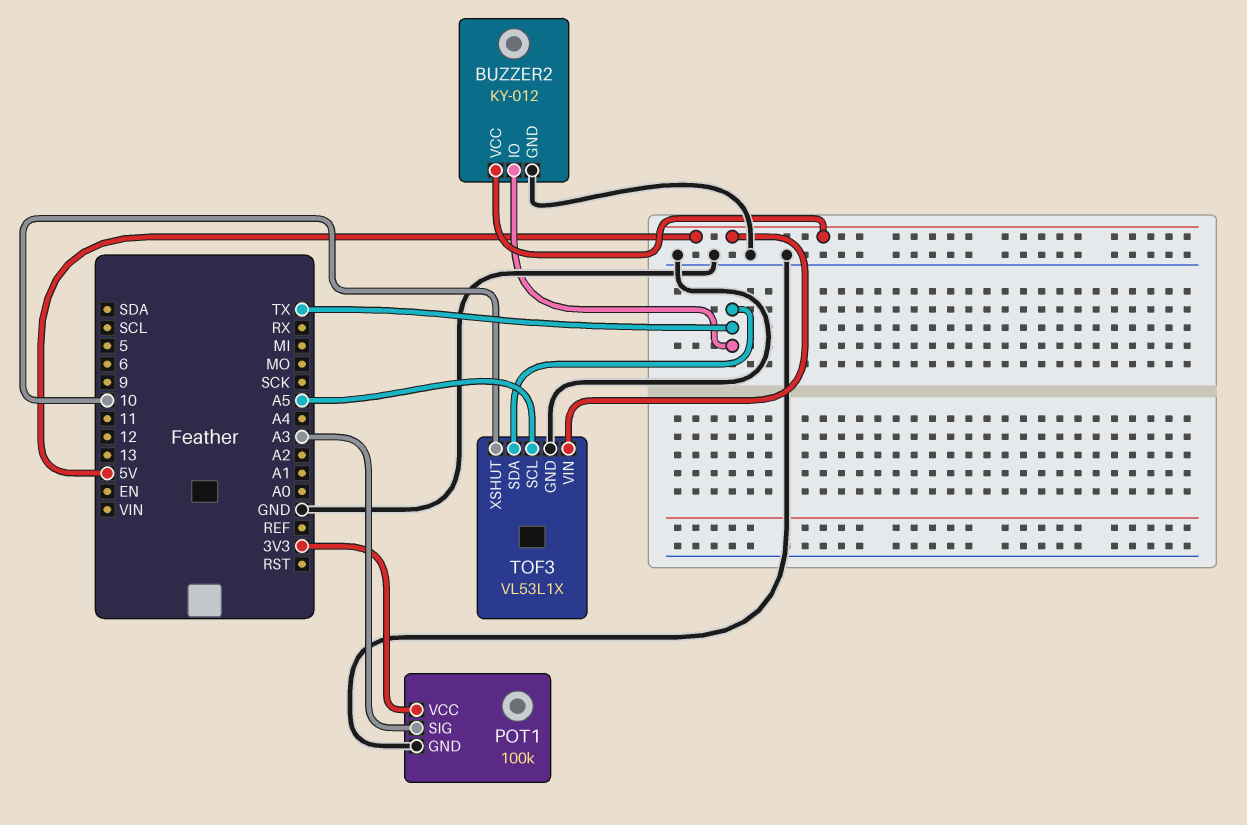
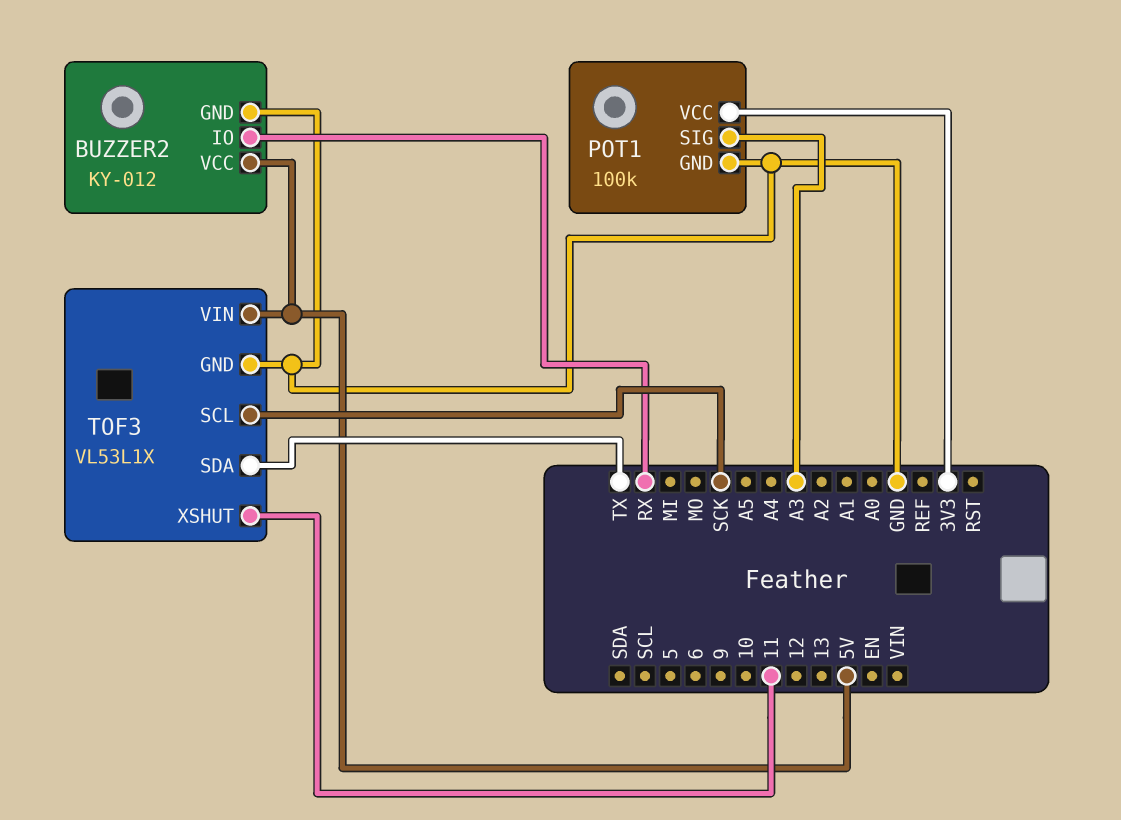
BUZZER2 pin IO: TX -> RX
TOF3 pin SCL: A5 -> SCK
TOF3 pin XSHUT: 10 -> 11

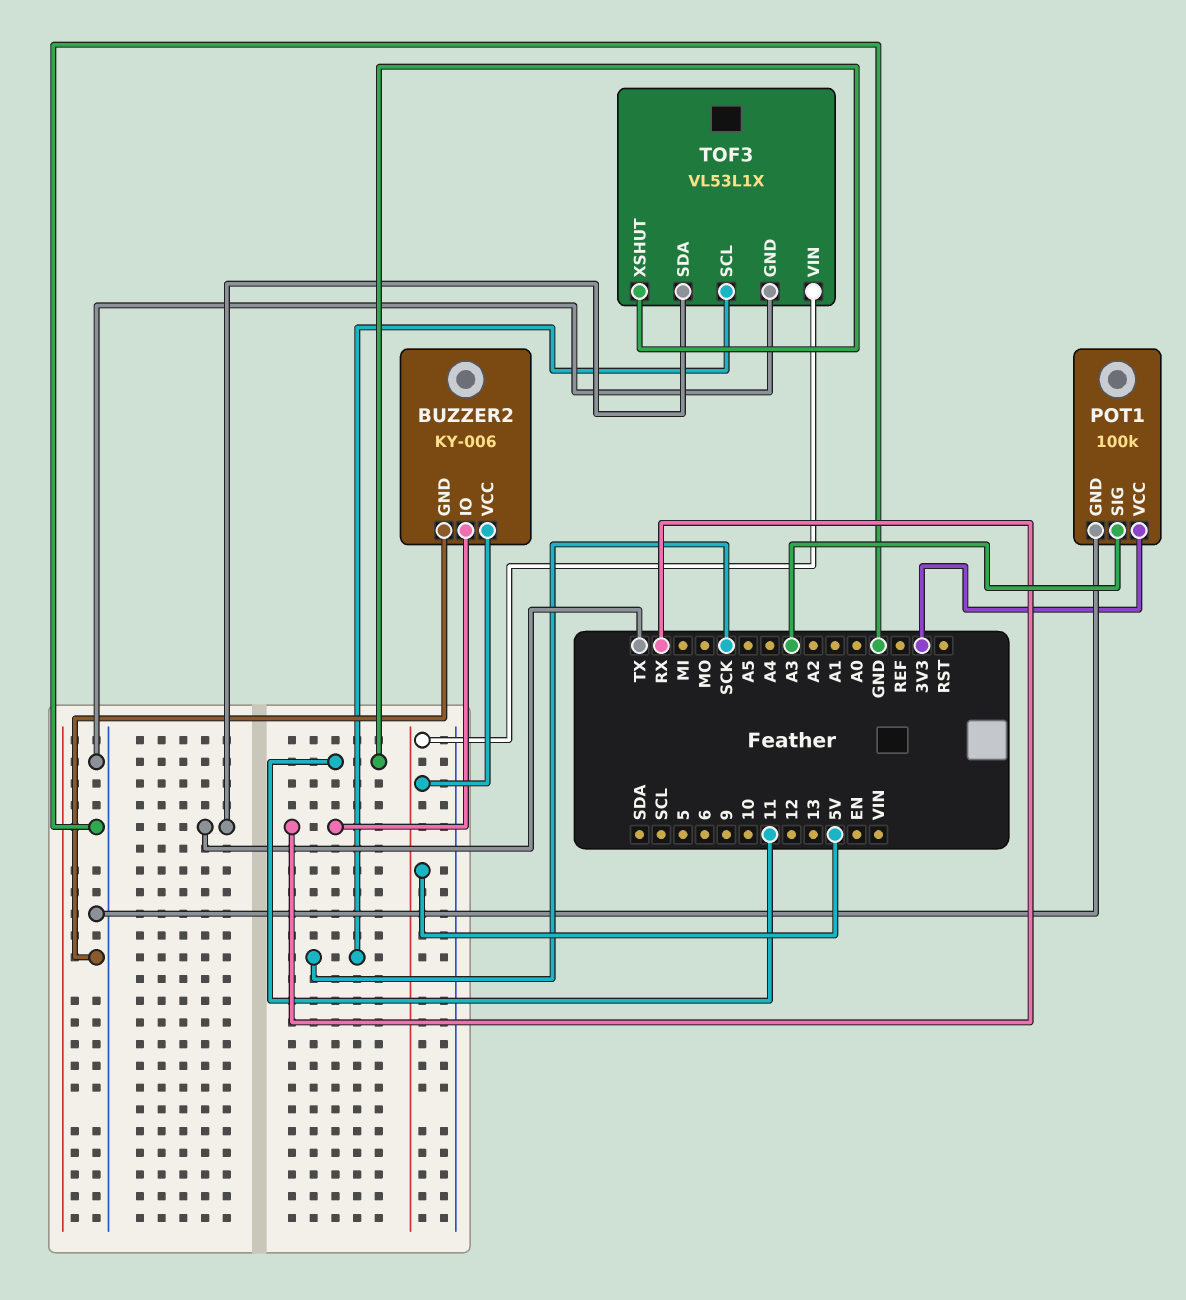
BUZZER2: KY-012 -> KY-006

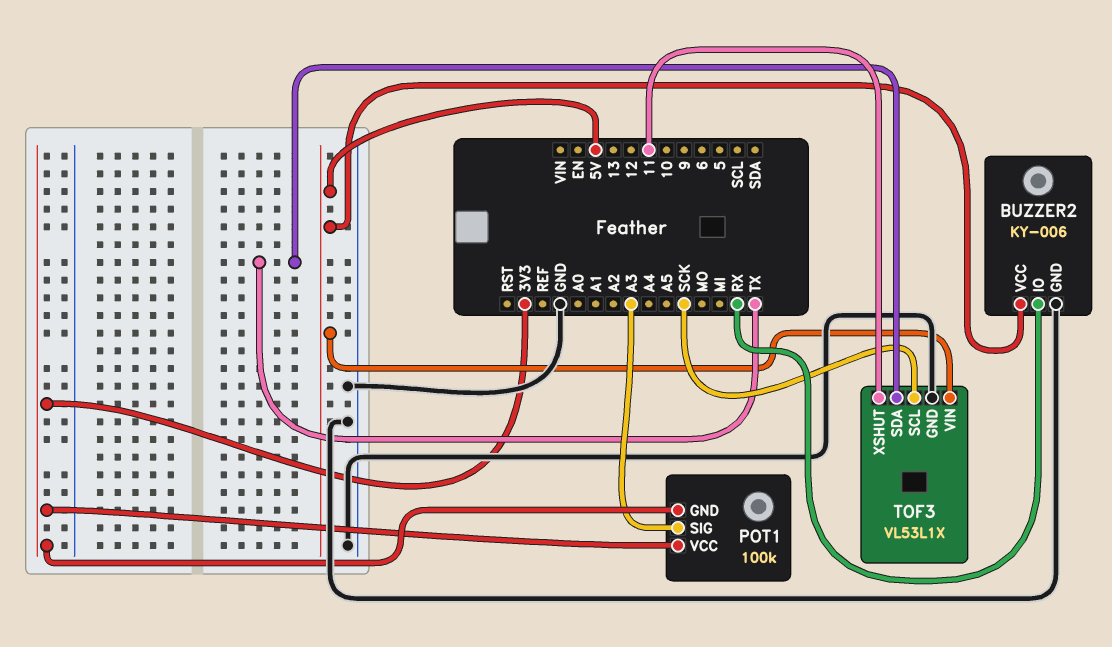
POT1 pin GND: GND -> 3V3

